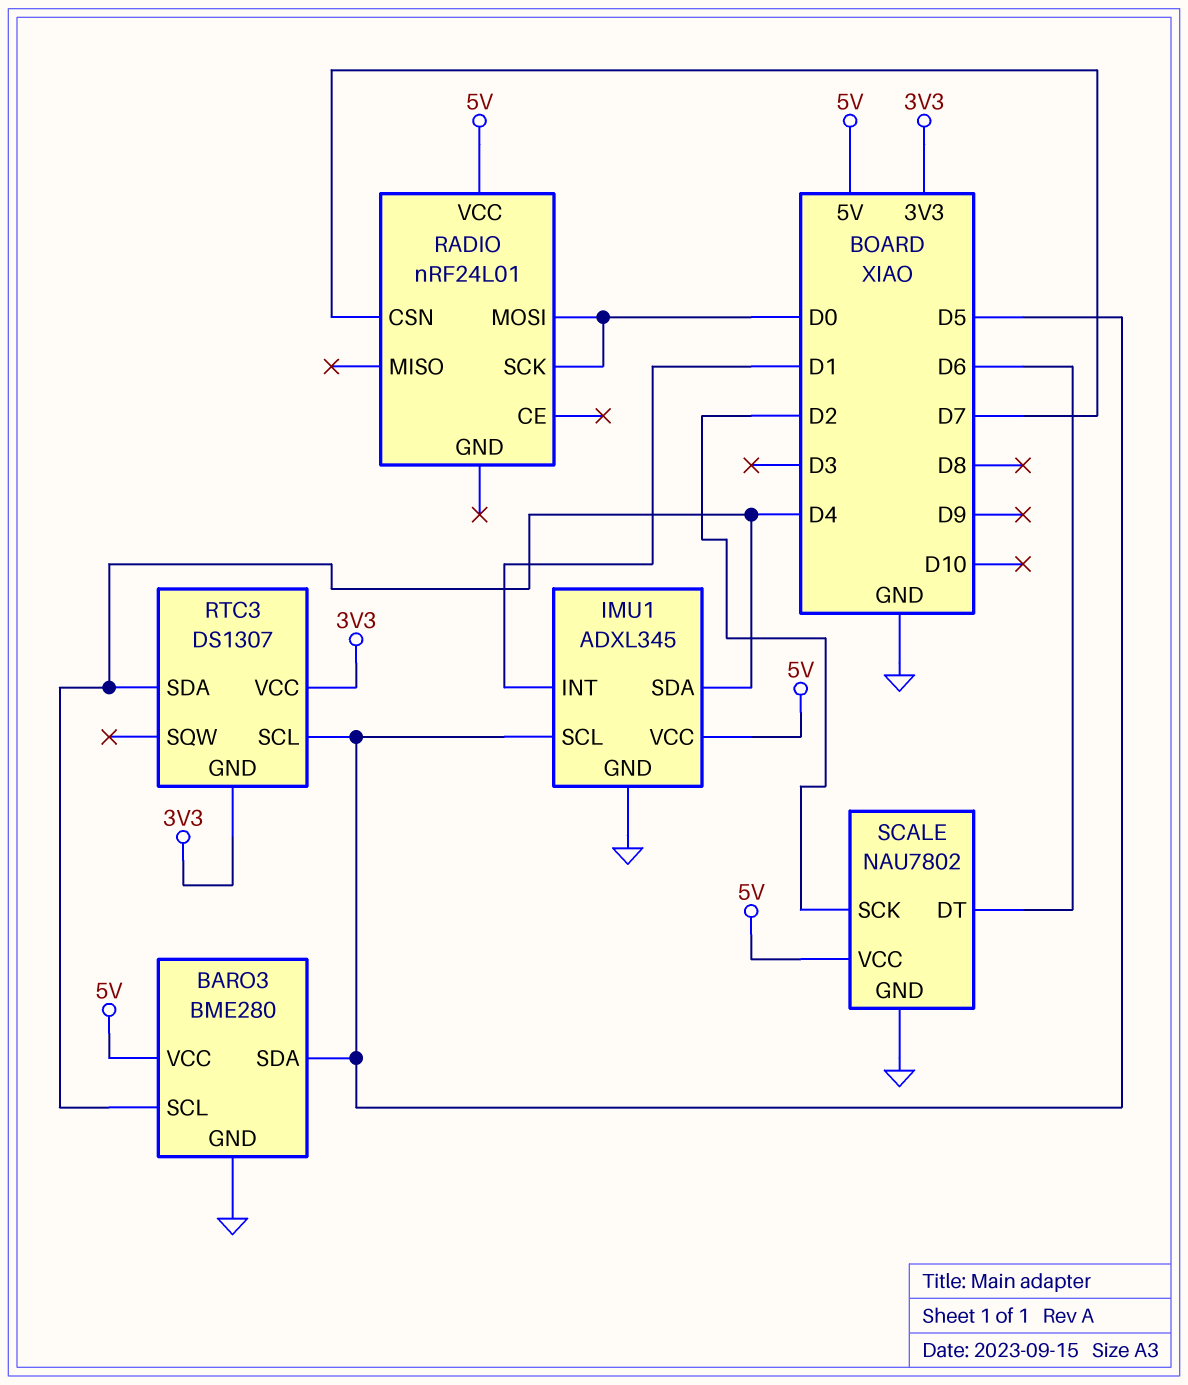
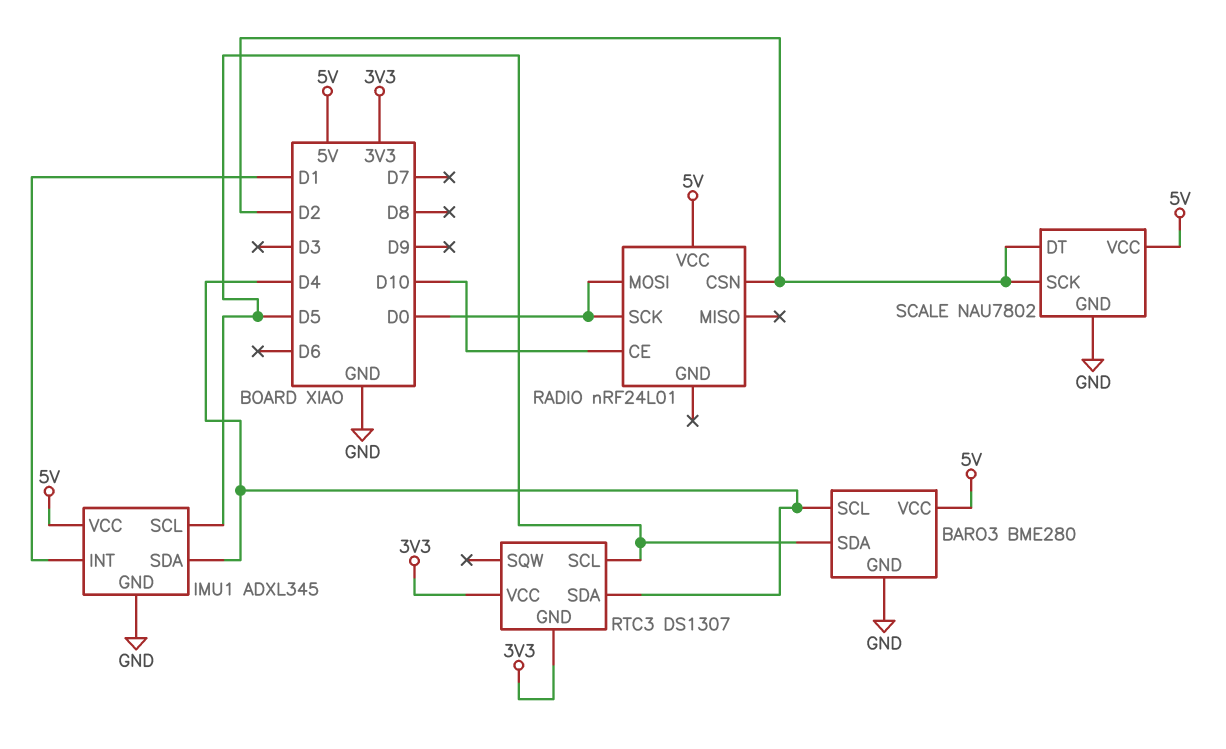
RADIO pin CE: none -> D10
RADIO pin CSN: D7 -> D2
SCALE pin DT: D6 -> D2

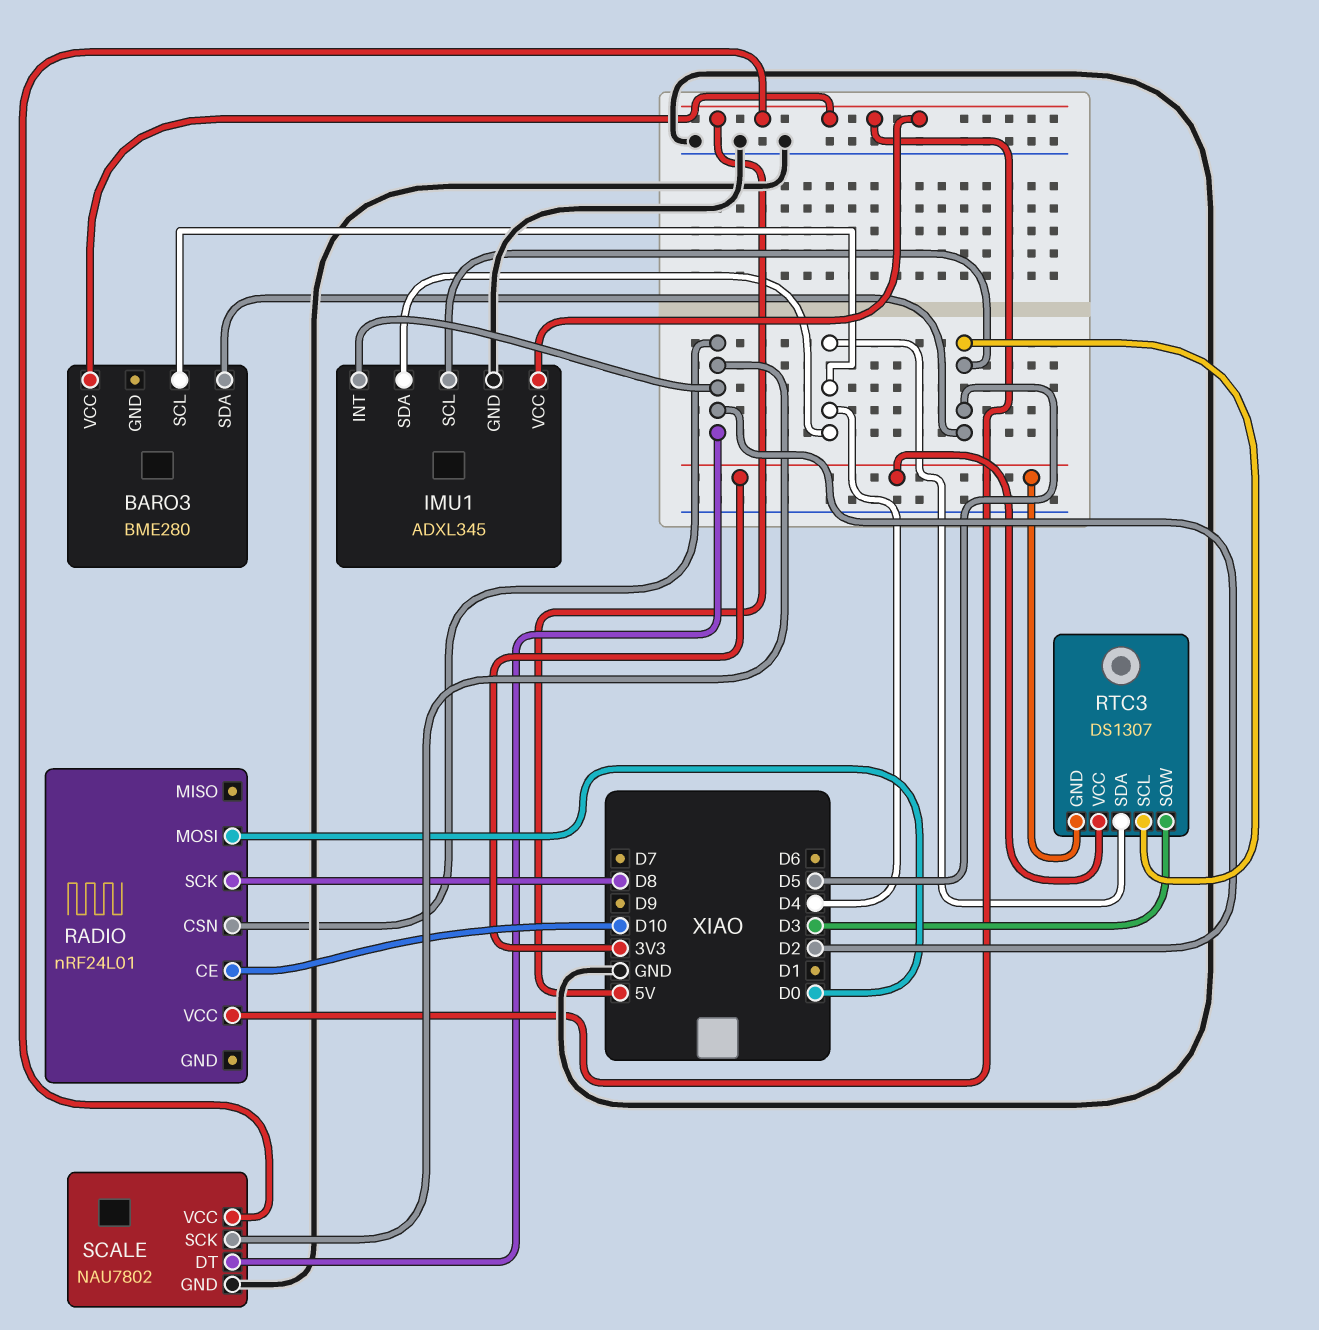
BARO3 pin GND: GND -> none
IMU1 pin INT: D1 -> D2
RADIO pin SCK: D0 -> D8
RTC3 pin SQW: none -> D3

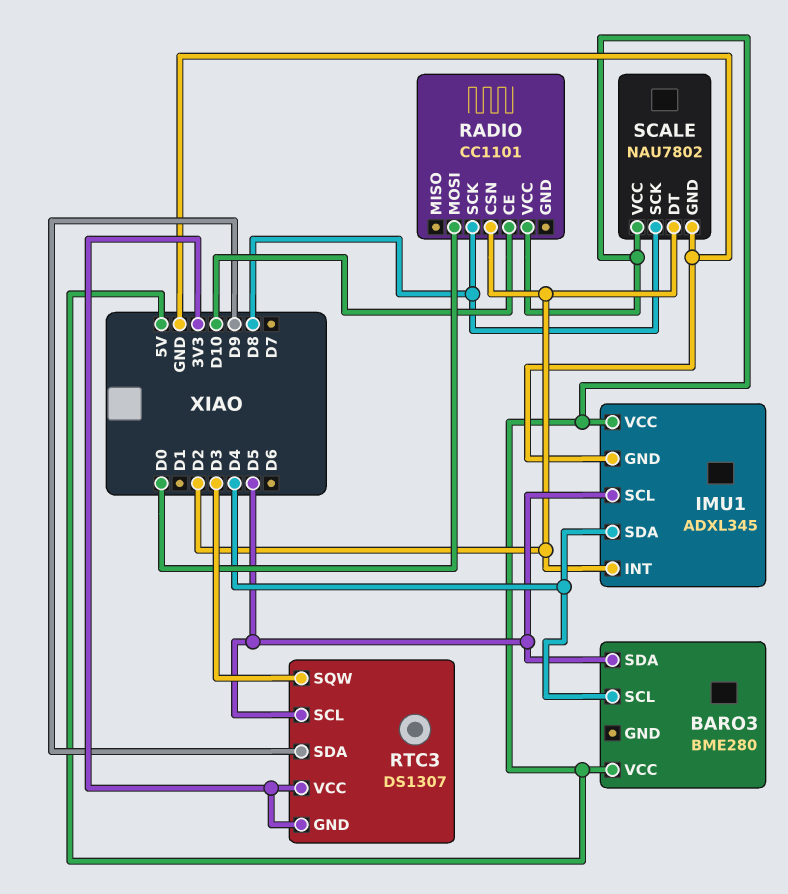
RADIO: nRF24L01 -> CC1101
RTC3 pin SDA: D4 -> D9
SCALE pin SCK: D2 -> D8

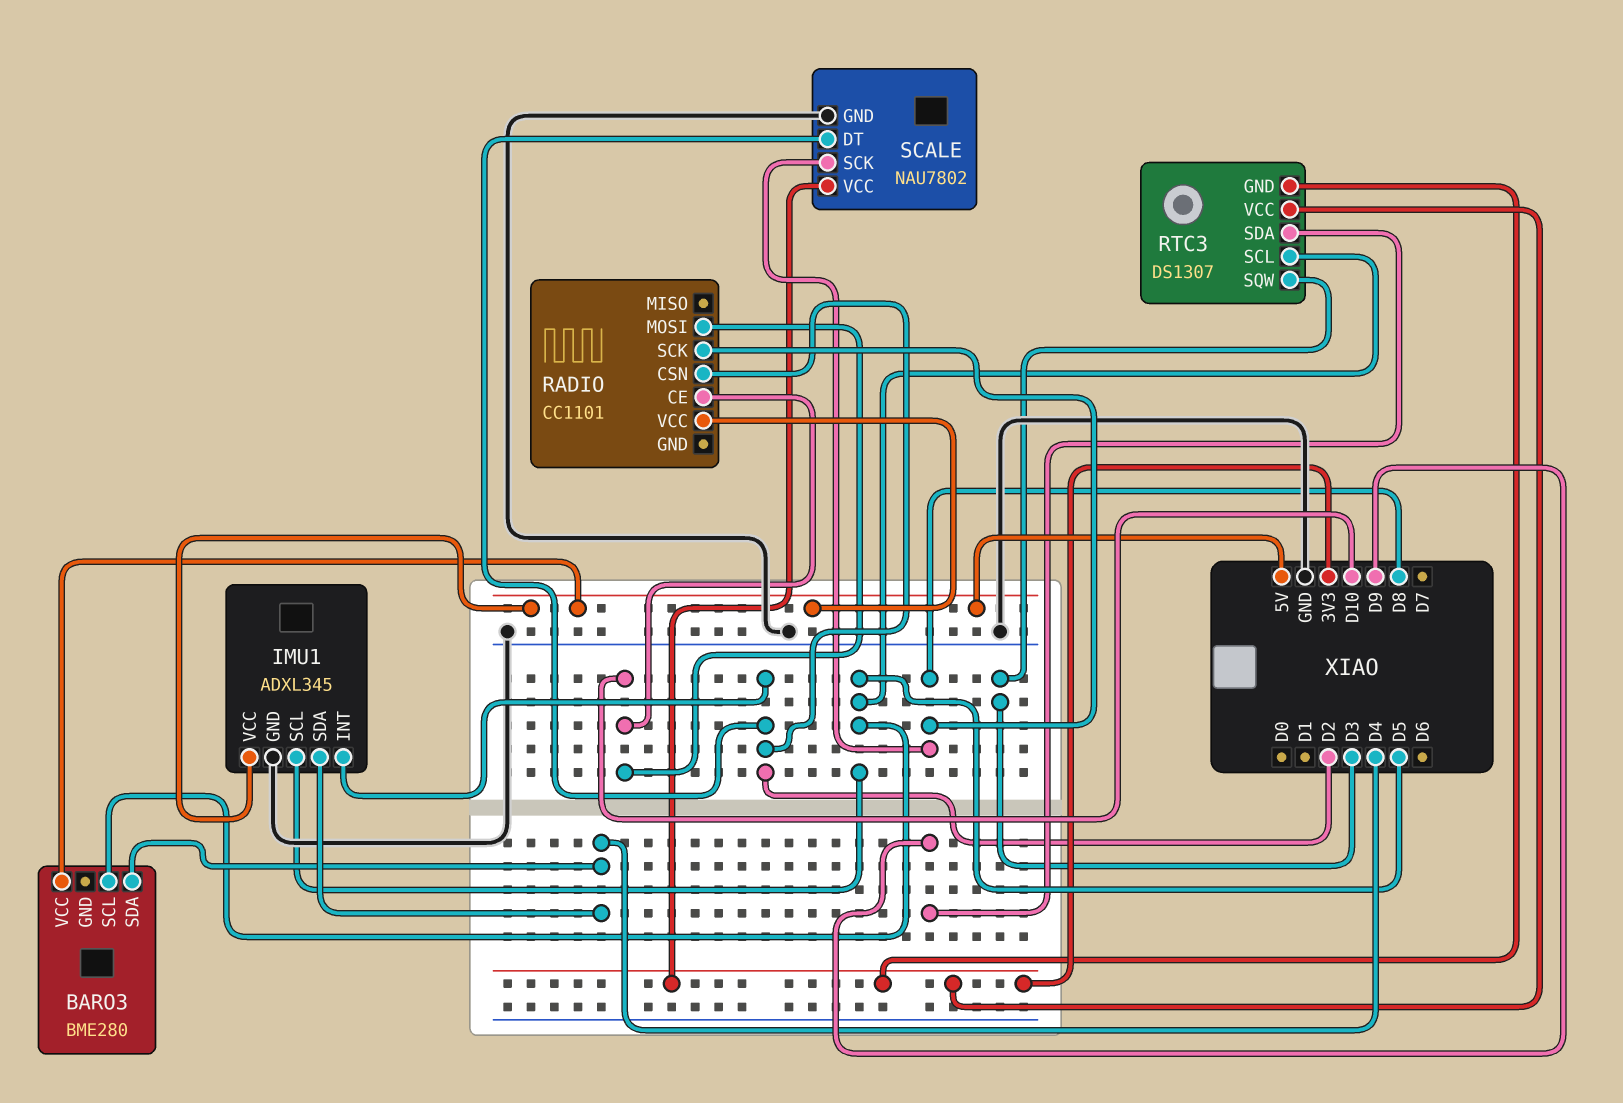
BARO3 pin SCL: D4 -> D5
BARO3 pin SDA: D5 -> D4
RADIO pin MOSI: D0 -> D10
SCALE pin VCC: 5V -> 3V3

